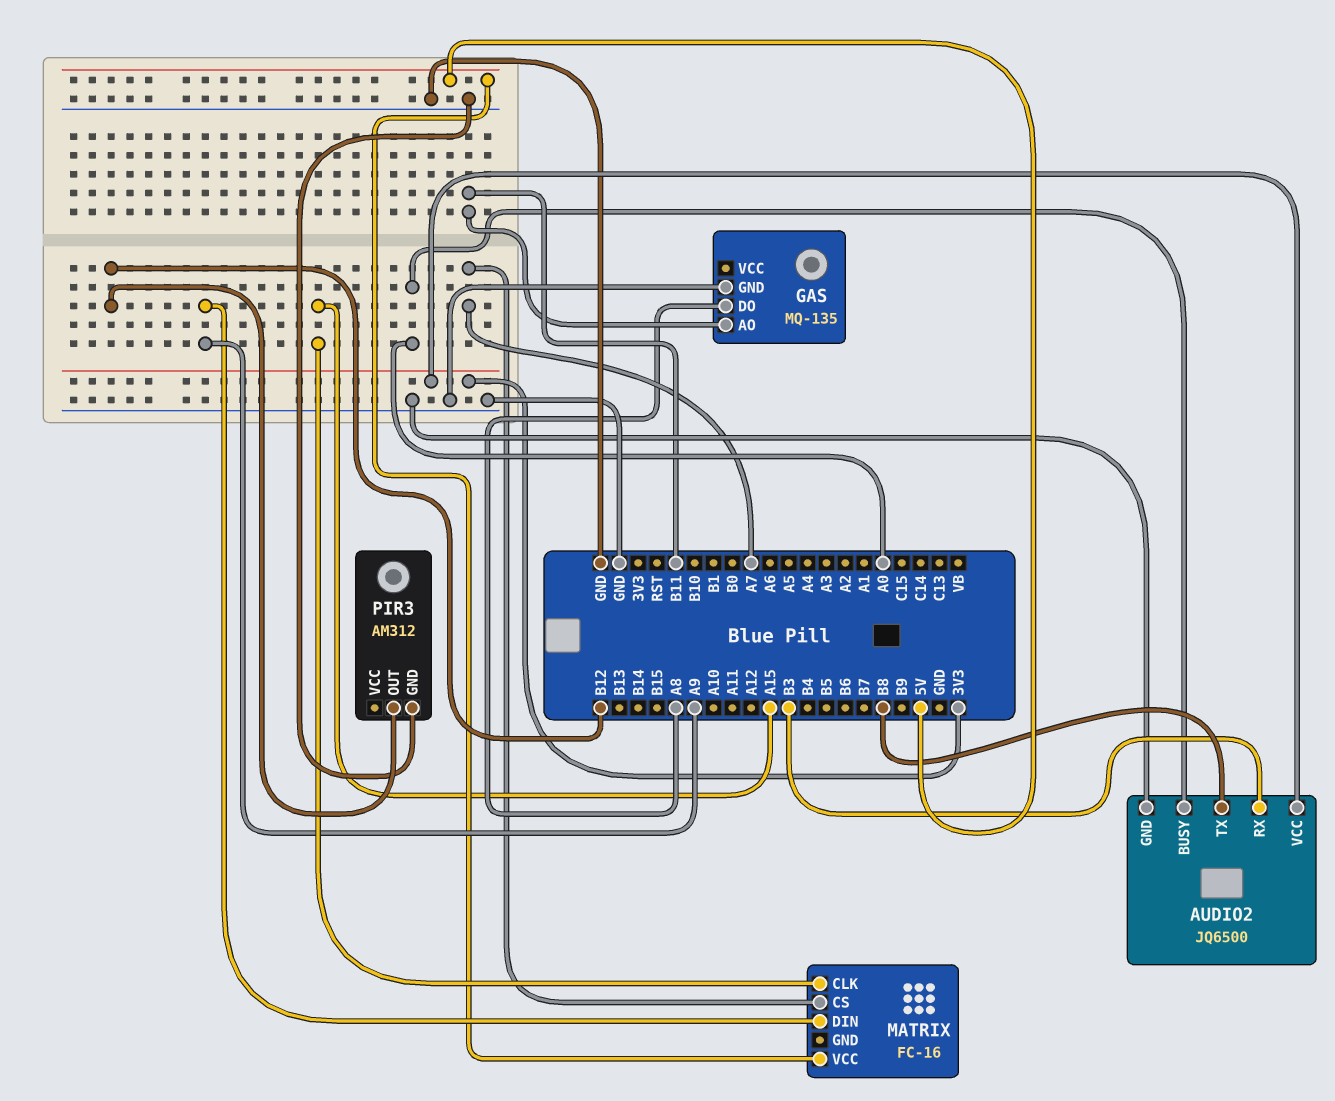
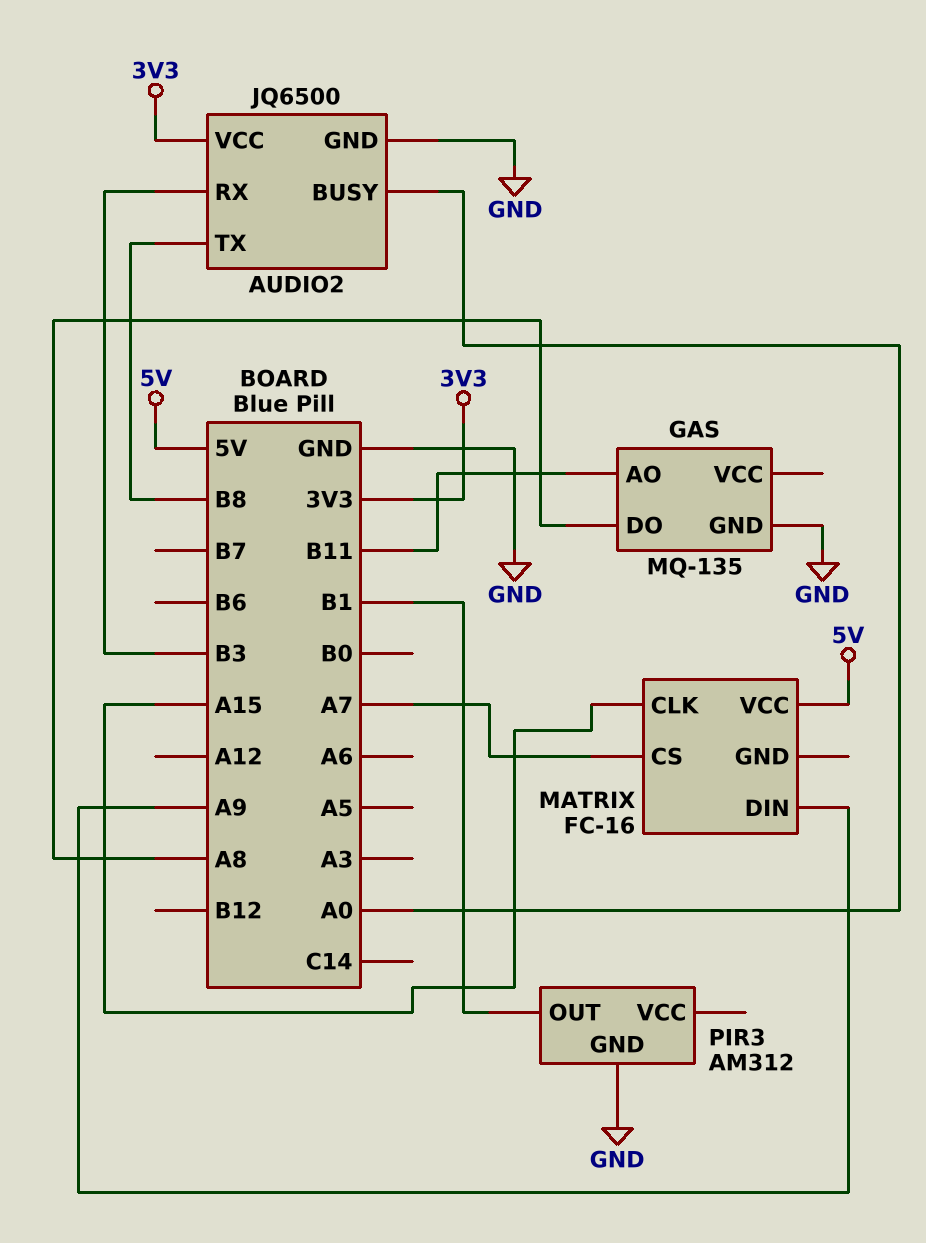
PIR3 pin OUT: B12 -> B1

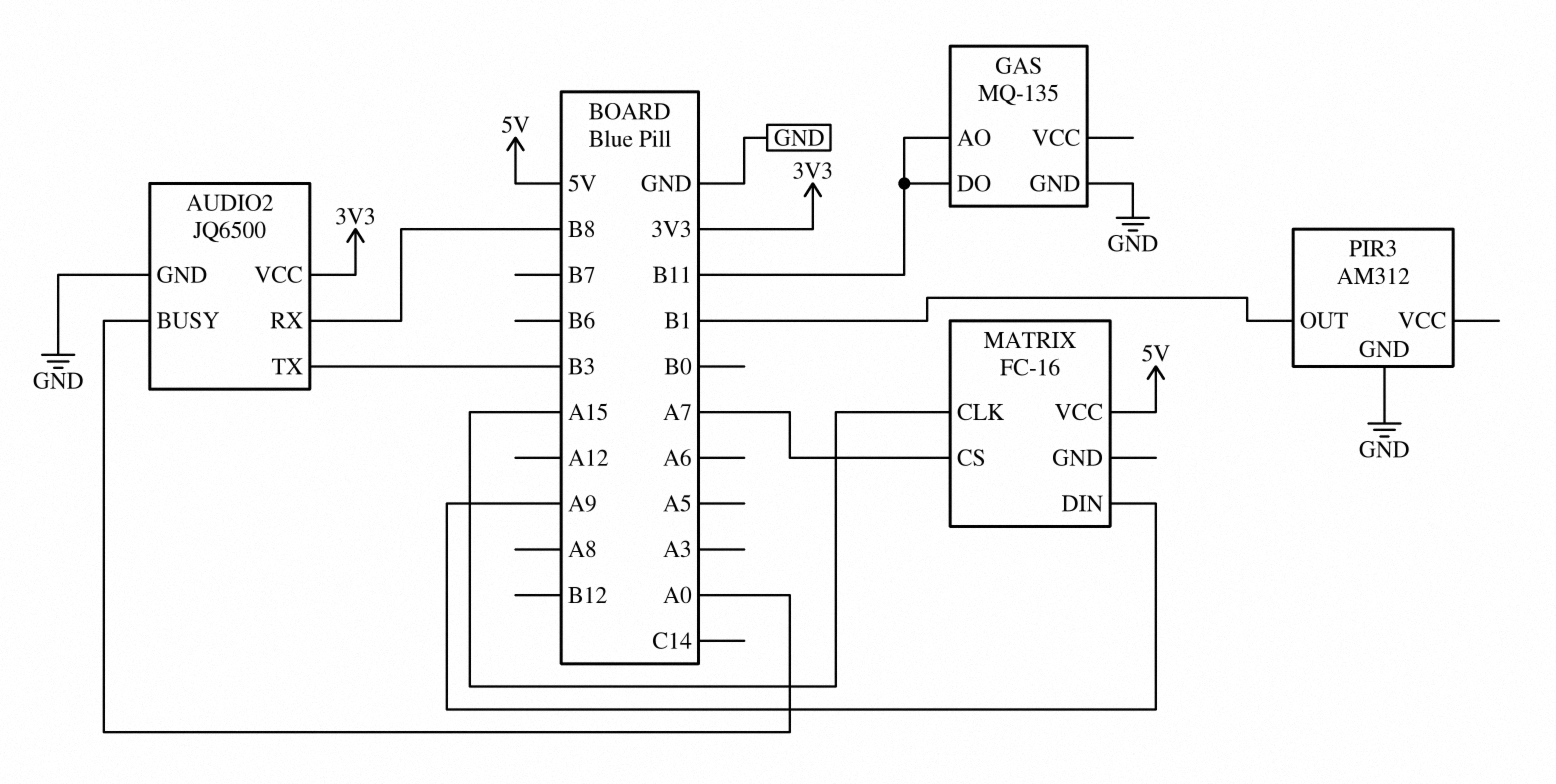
AUDIO2 pin RX: B3 -> B8
AUDIO2 pin TX: B8 -> B3
GAS pin DO: A8 -> B11

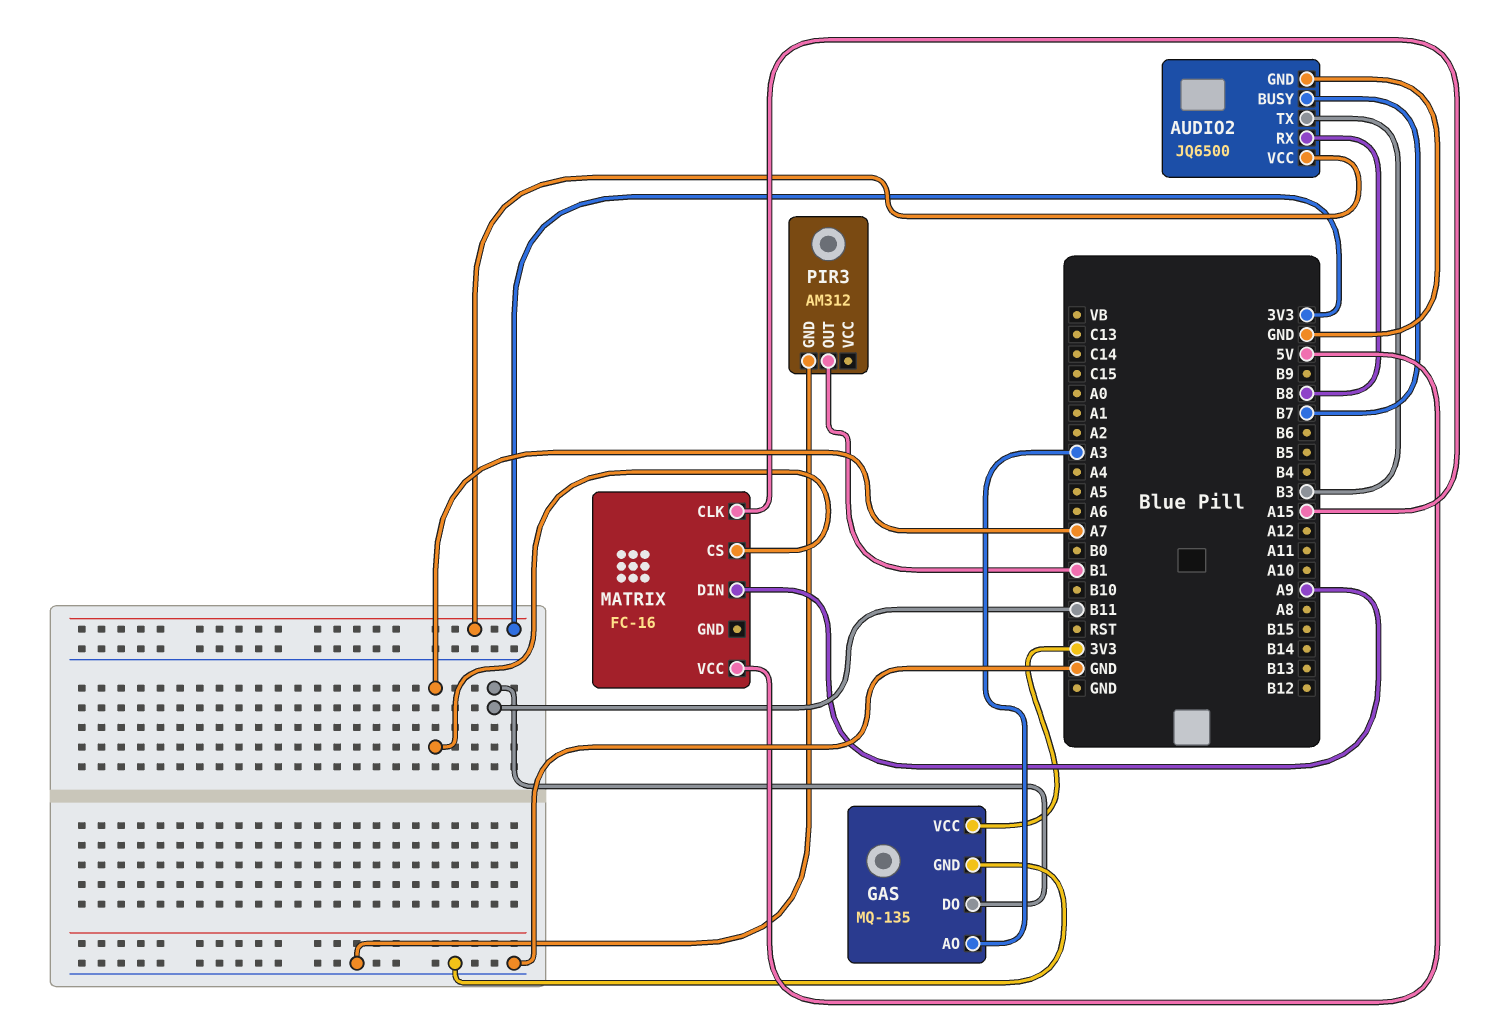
AUDIO2 pin BUSY: A0 -> B7
GAS pin AO: B11 -> A3
GAS pin VCC: none -> 3V3

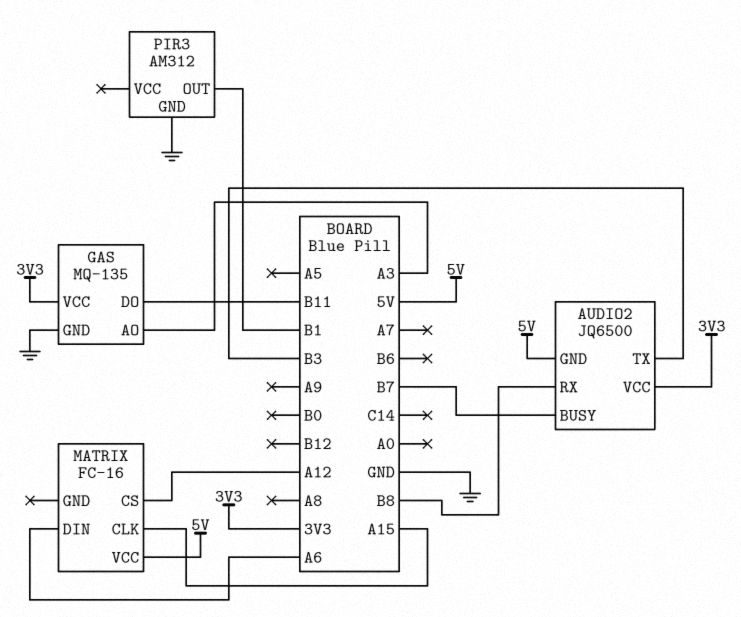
AUDIO2 pin GND: GND -> 5V
MATRIX pin CS: A7 -> A12
MATRIX pin DIN: A9 -> A6

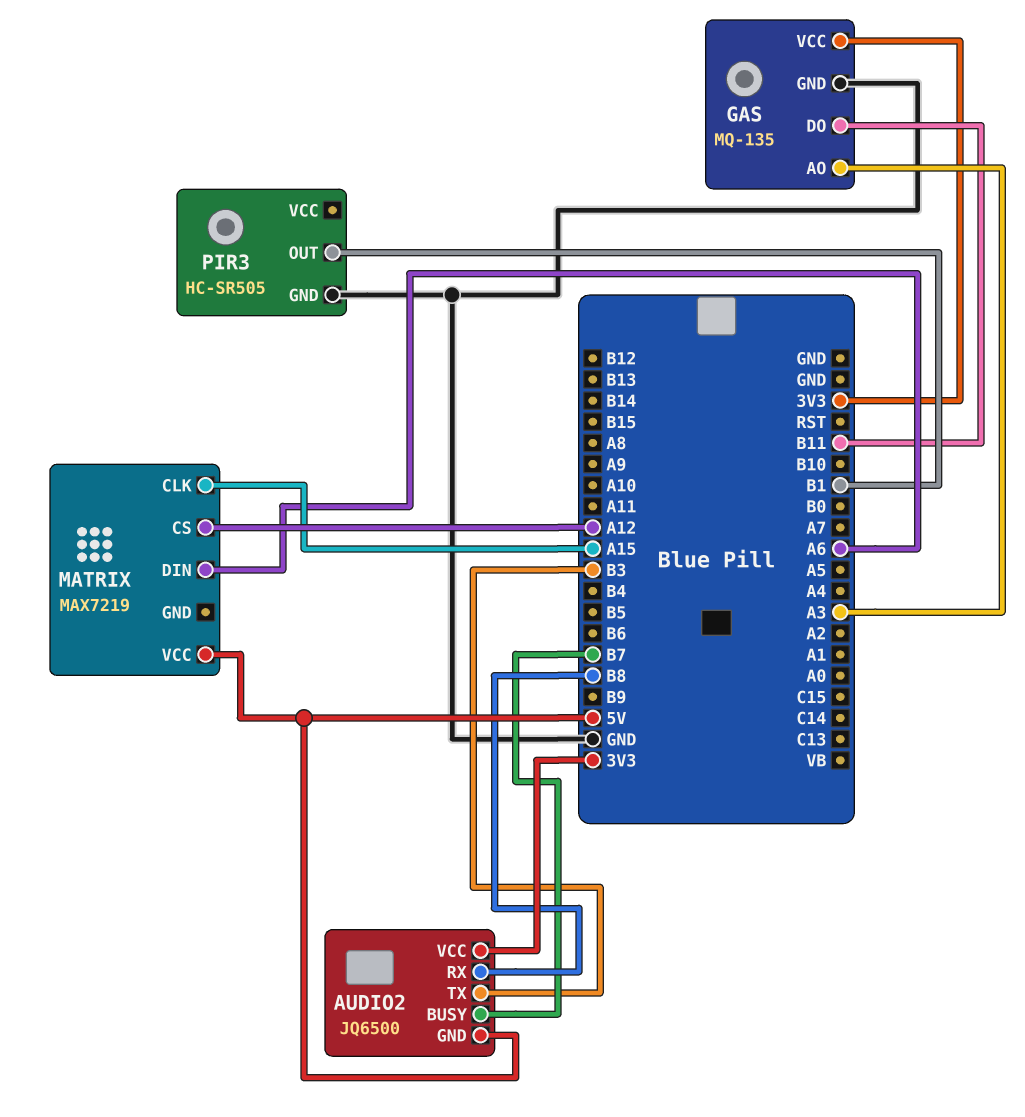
MATRIX: FC-16 -> MAX7219
PIR3: AM312 -> HC-SR505

